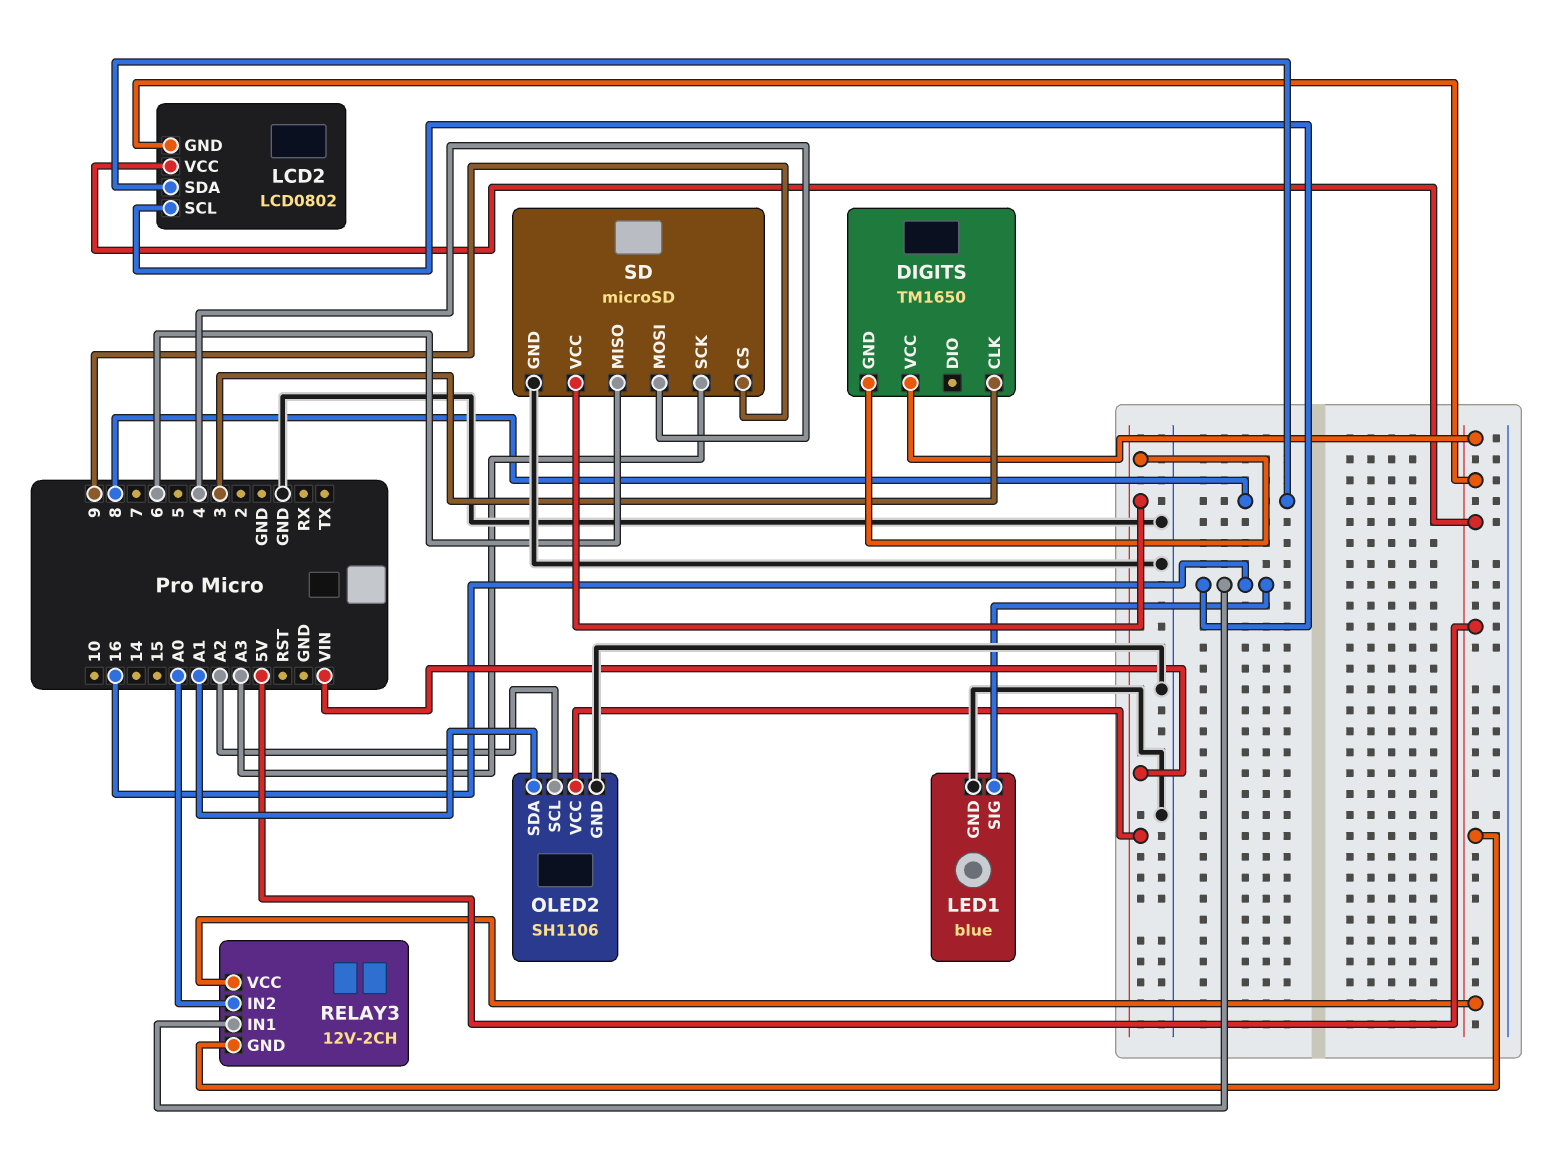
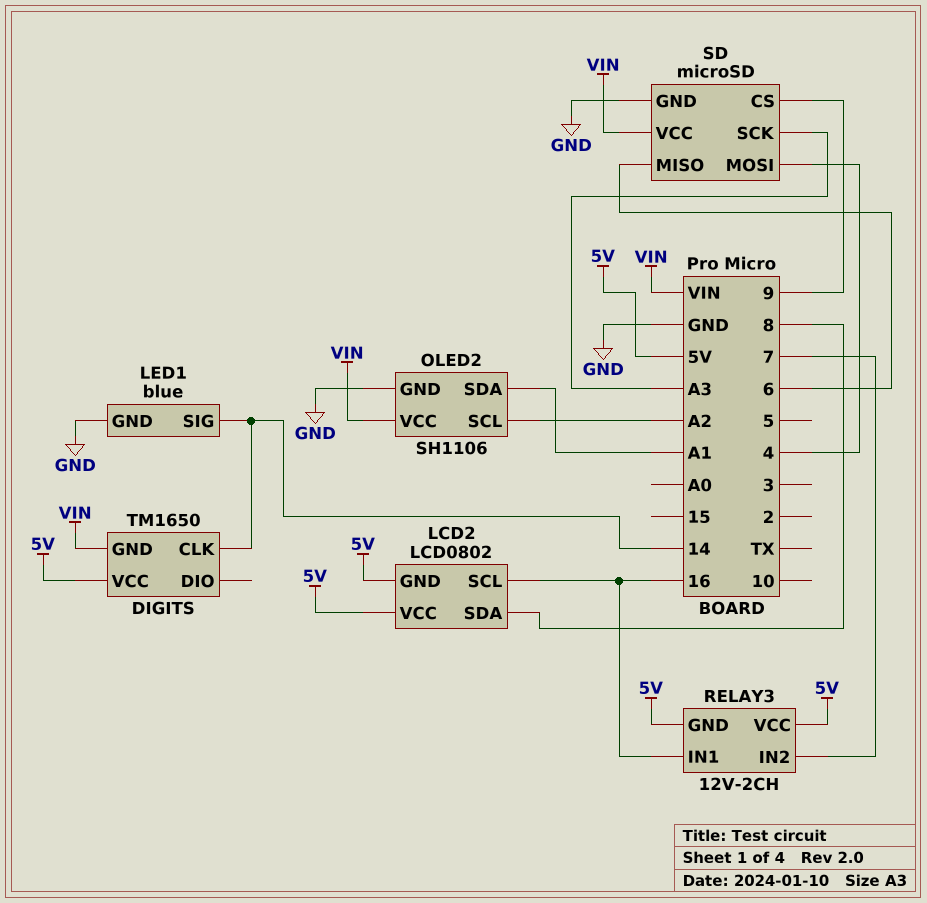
DIGITS pin CLK: 3 -> 14
LED1 pin SIG: 16 -> 14
RELAY3 pin IN2: A0 -> 7

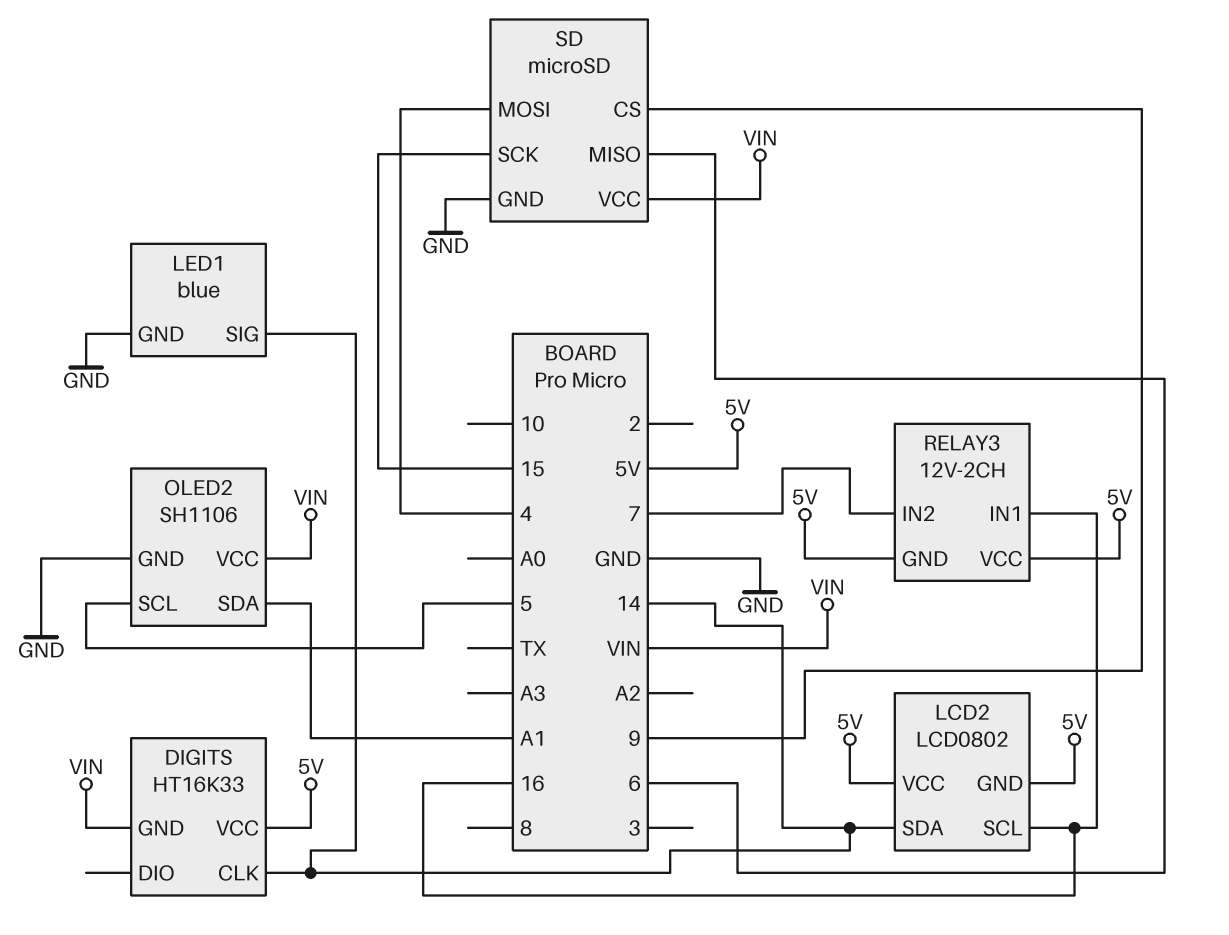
DIGITS: TM1650 -> HT16K33
LCD2 pin SDA: 8 -> 14
OLED2 pin SCL: A2 -> 5
SD pin SCK: A3 -> 15

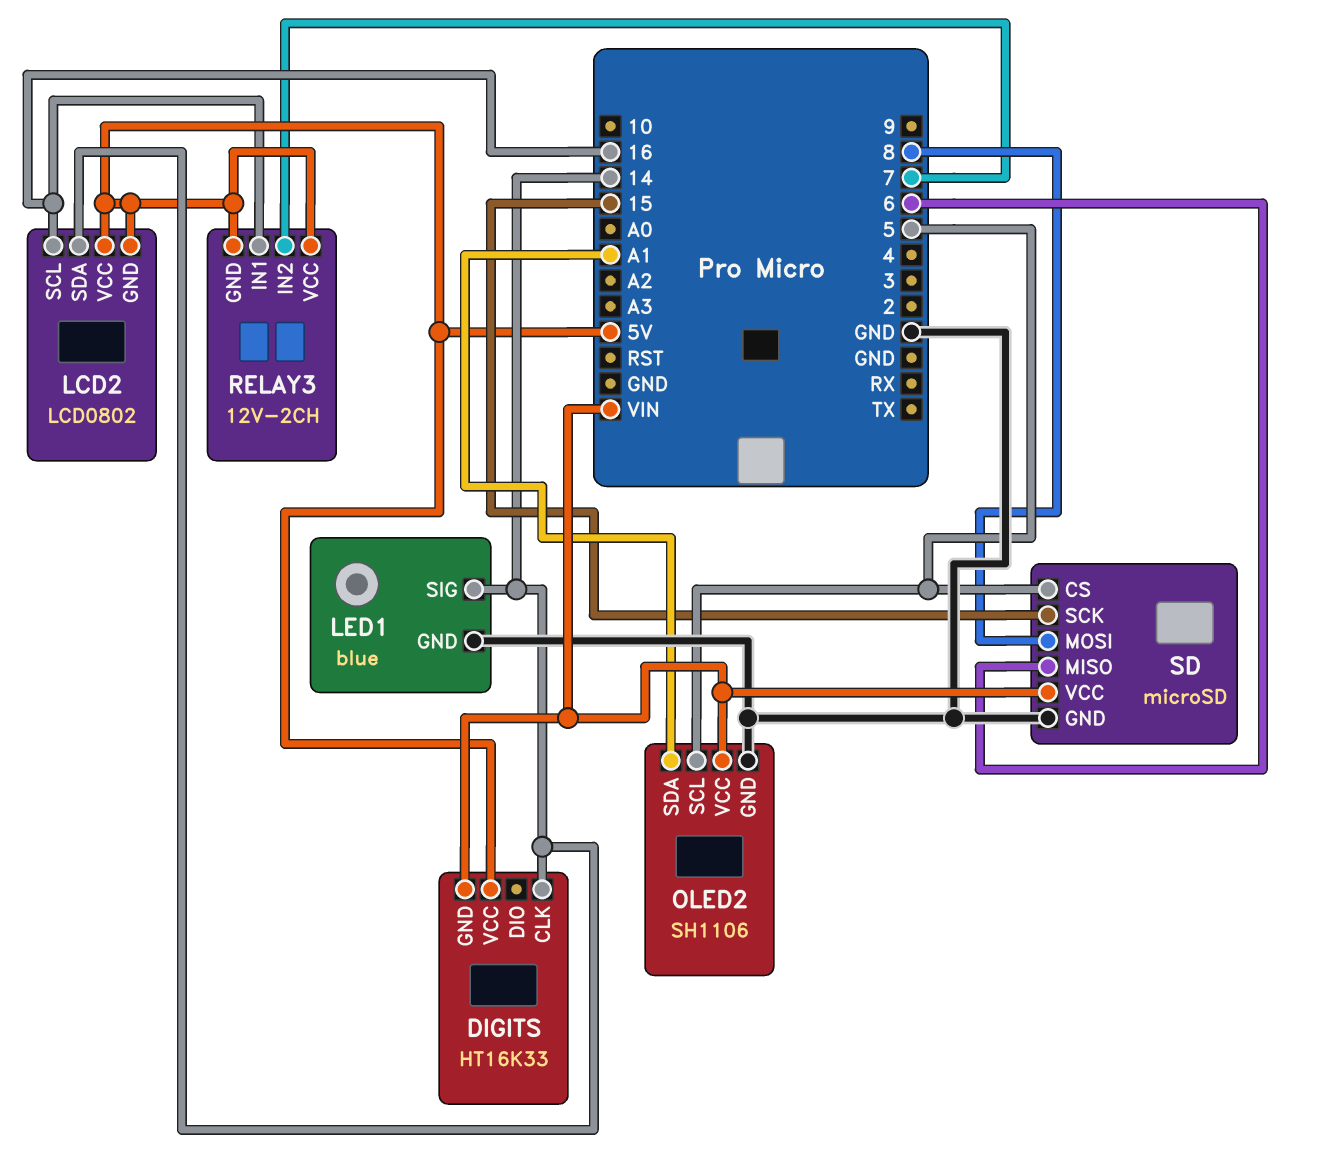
SD pin CS: 9 -> 5
SD pin MOSI: 4 -> 8

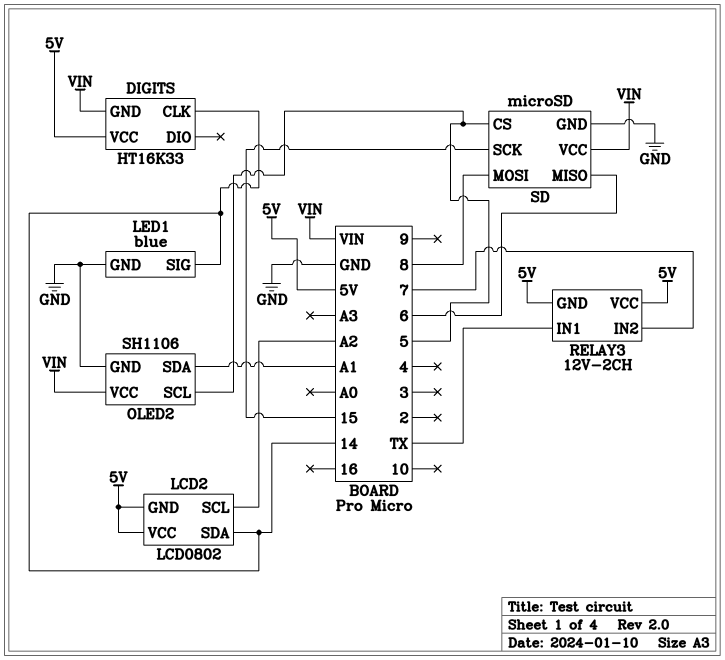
LCD2 pin SCL: 16 -> A2
RELAY3 pin IN1: 16 -> TX

